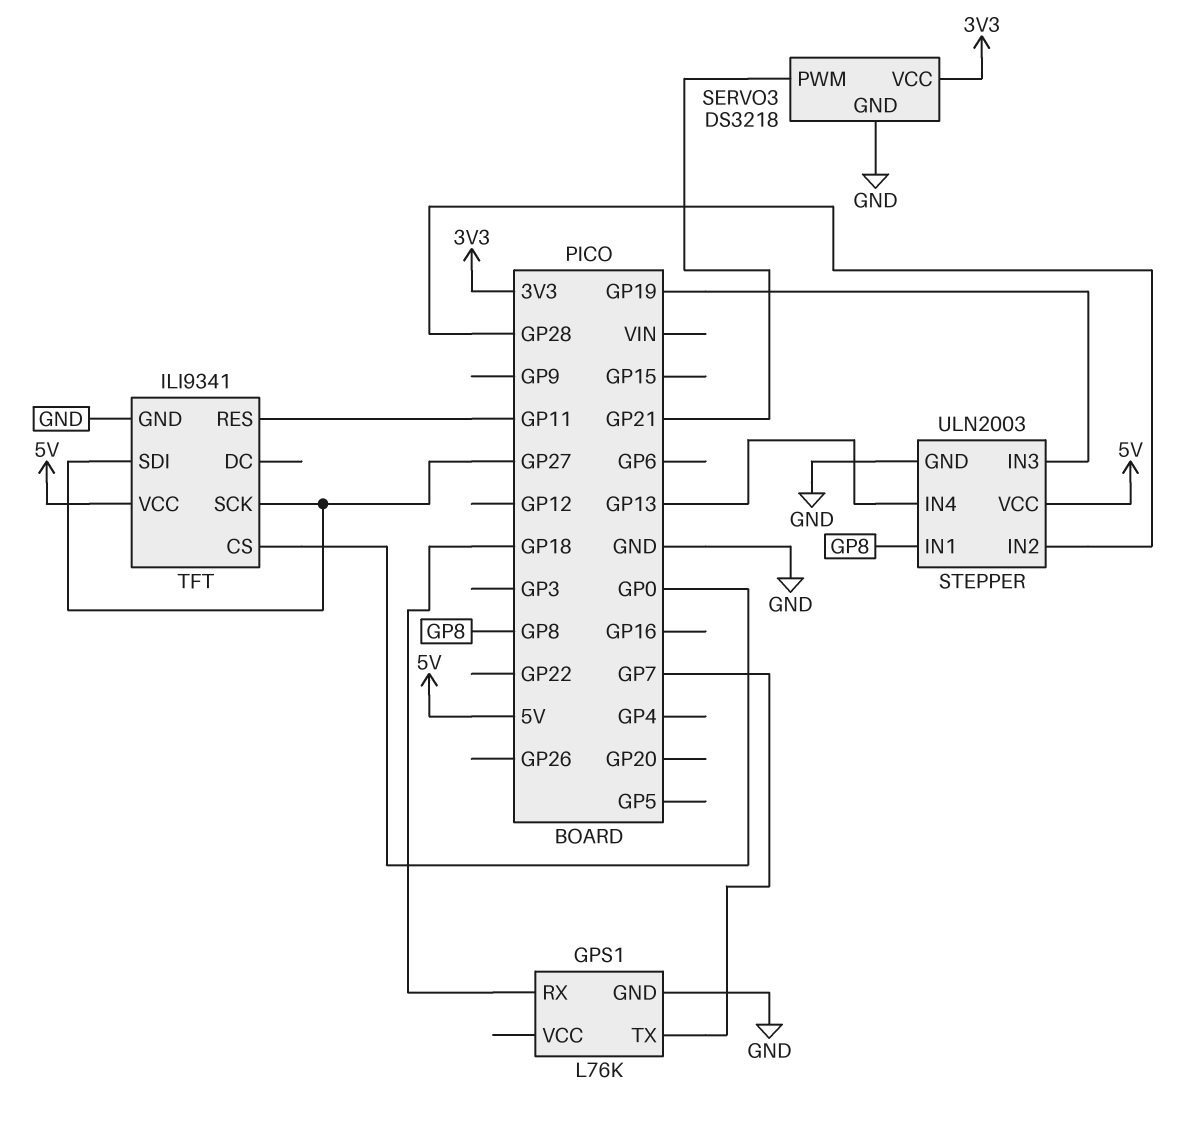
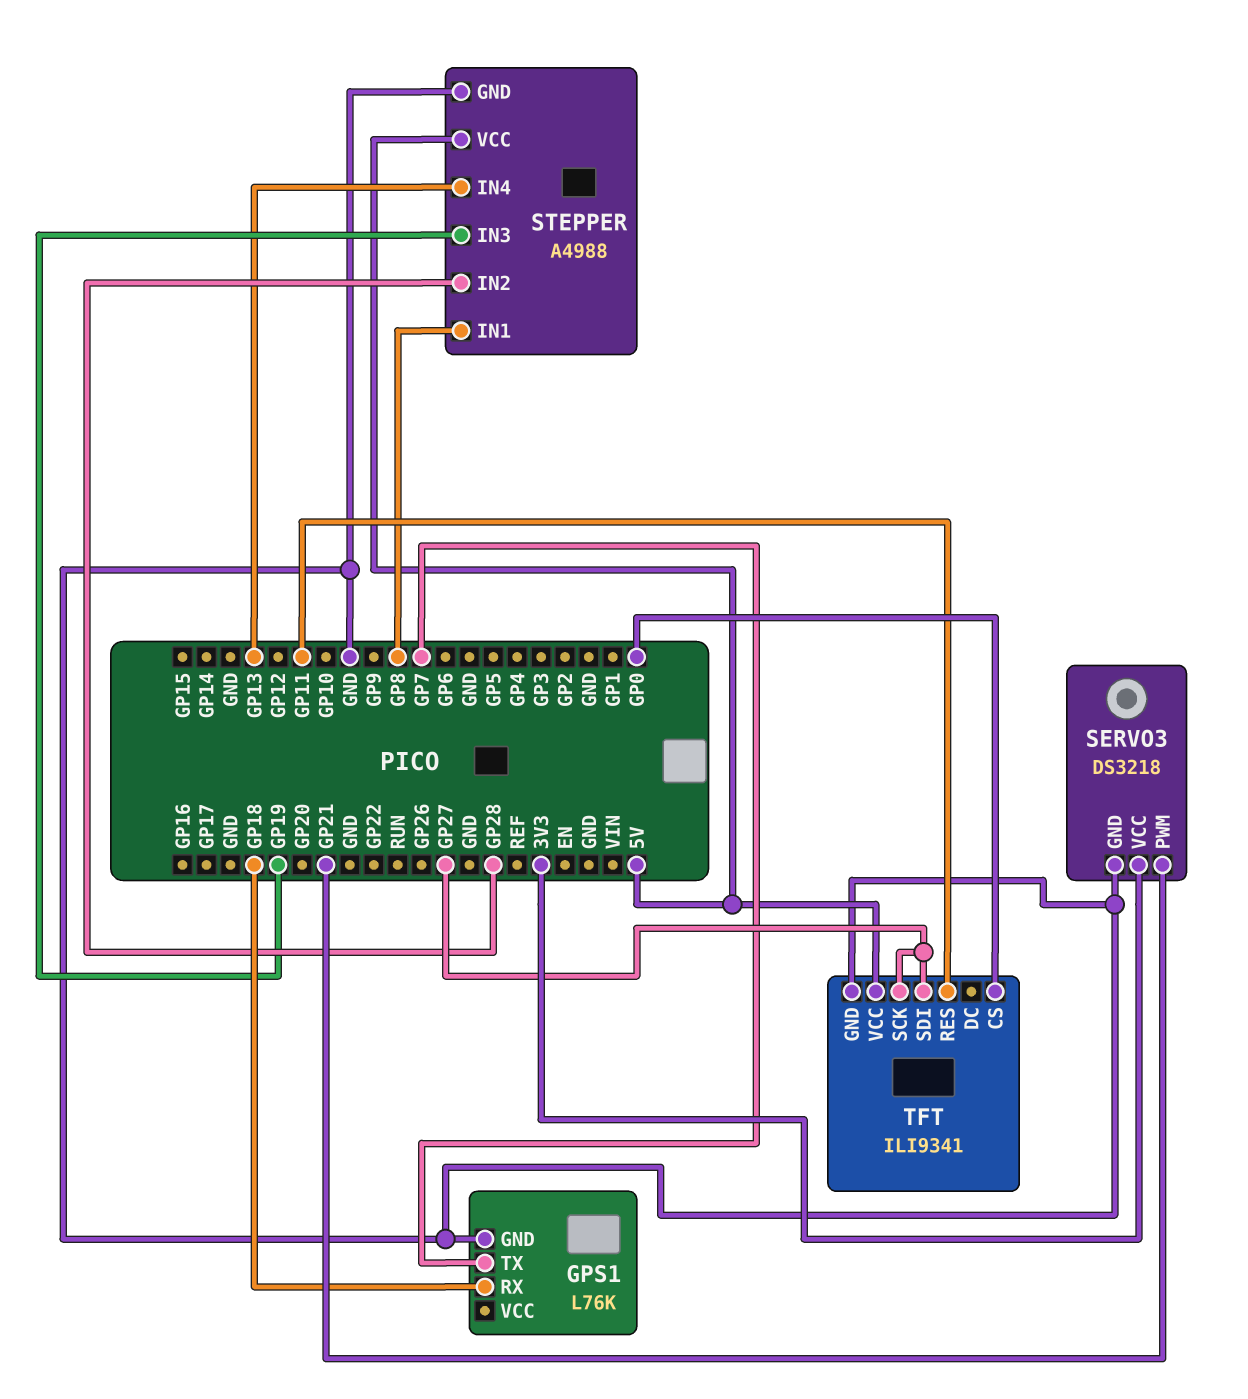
STEPPER: ULN2003 -> A4988

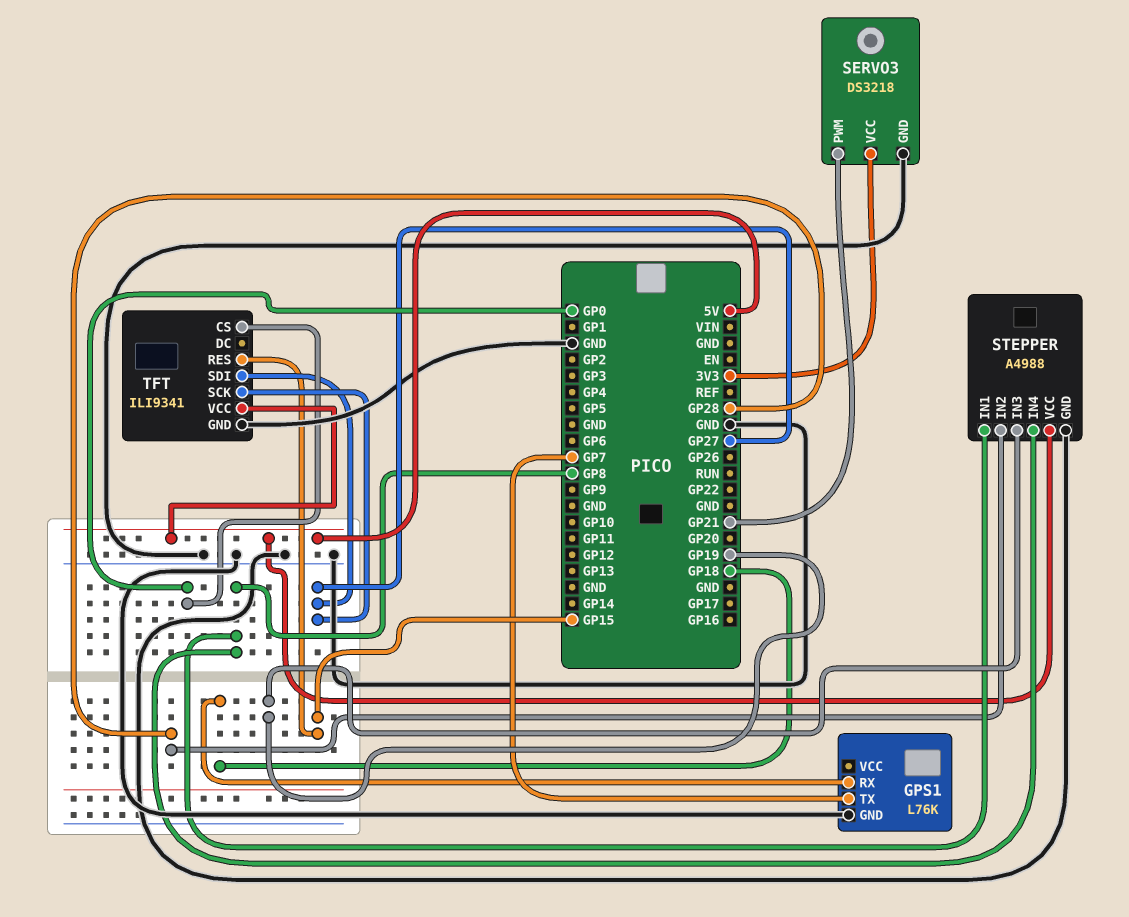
STEPPER pin IN4: GP13 -> GP8
TFT pin RES: GP11 -> GP15

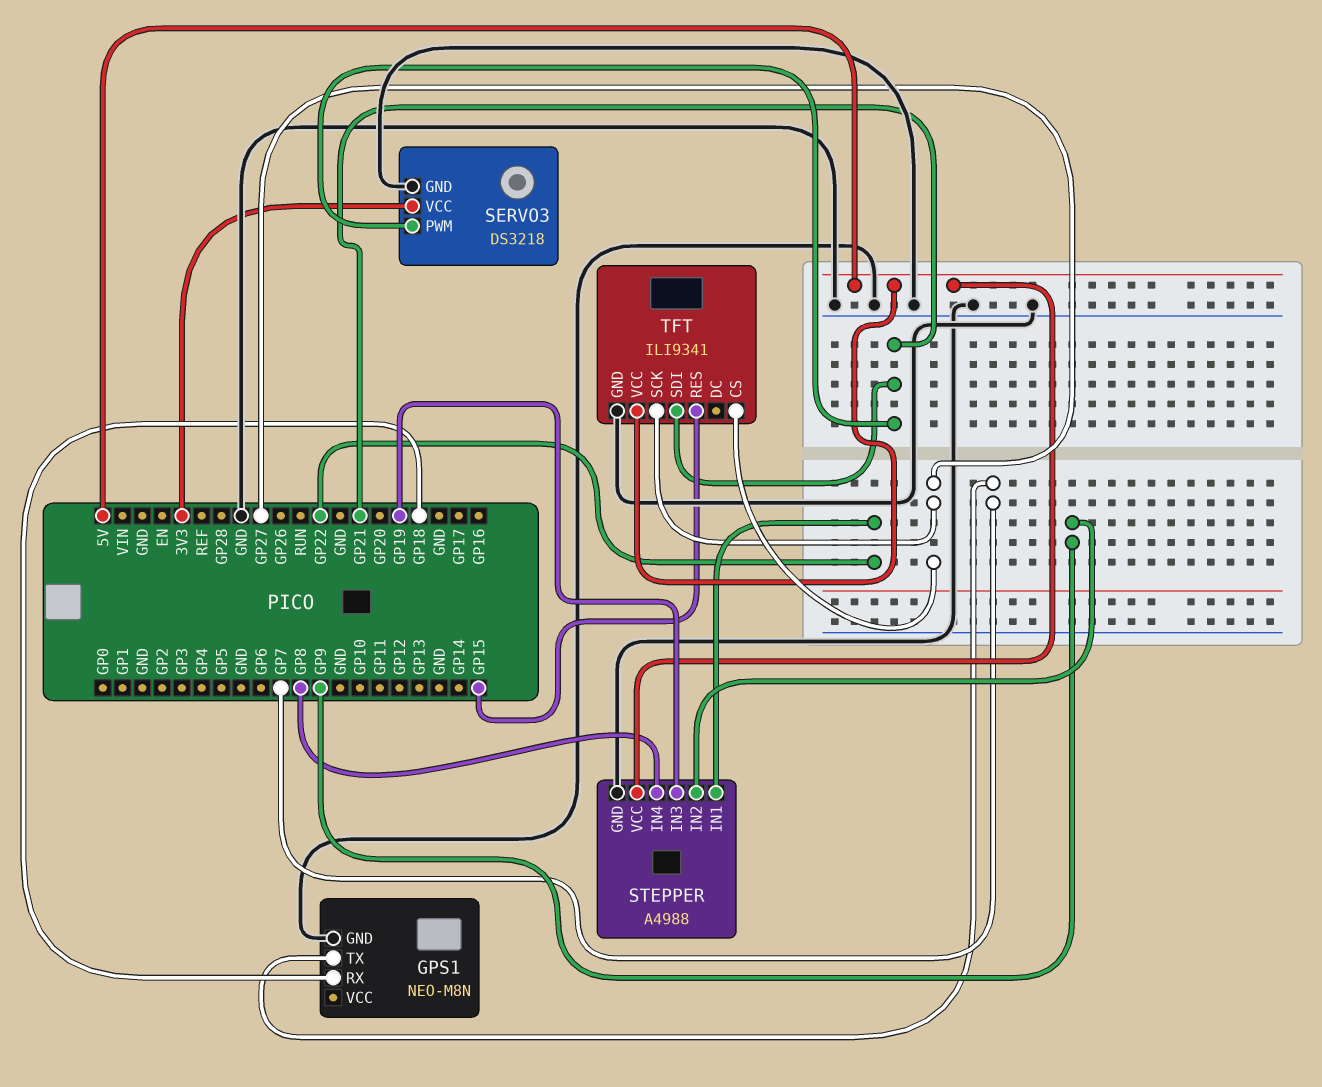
GPS1: L76K -> NEO-M8N
STEPPER pin IN1: GP8 -> GP22
STEPPER pin IN2: GP28 -> GP9
TFT pin CS: GP0 -> GP27
TFT pin SDI: GP27 -> GP21

